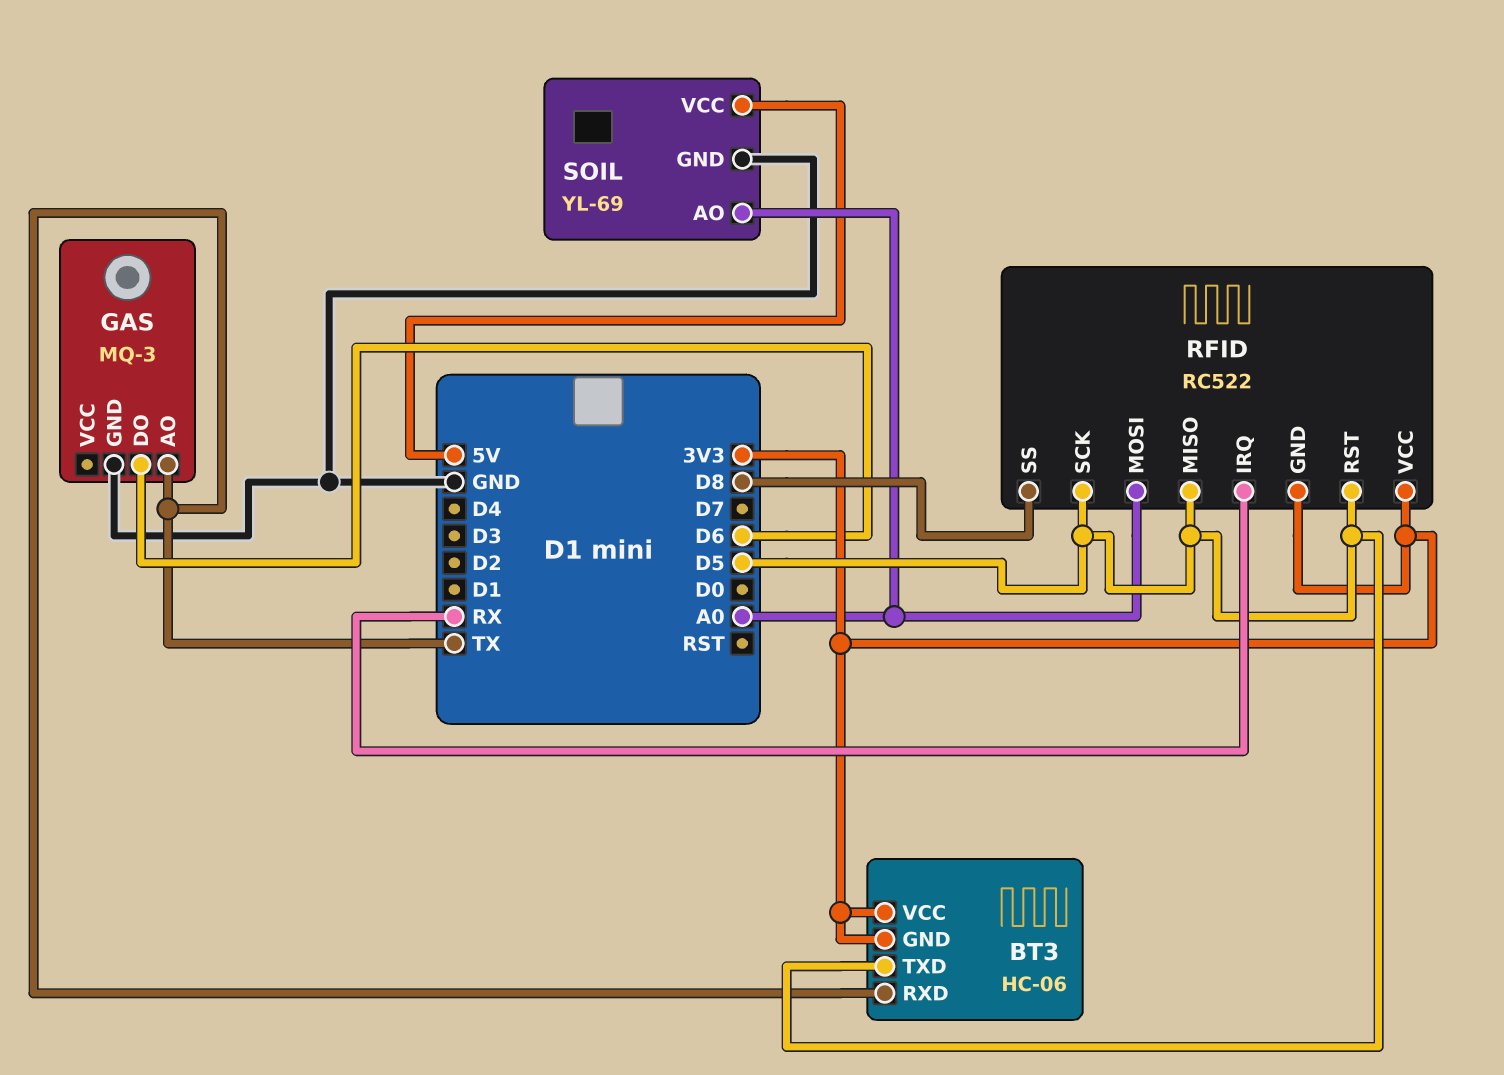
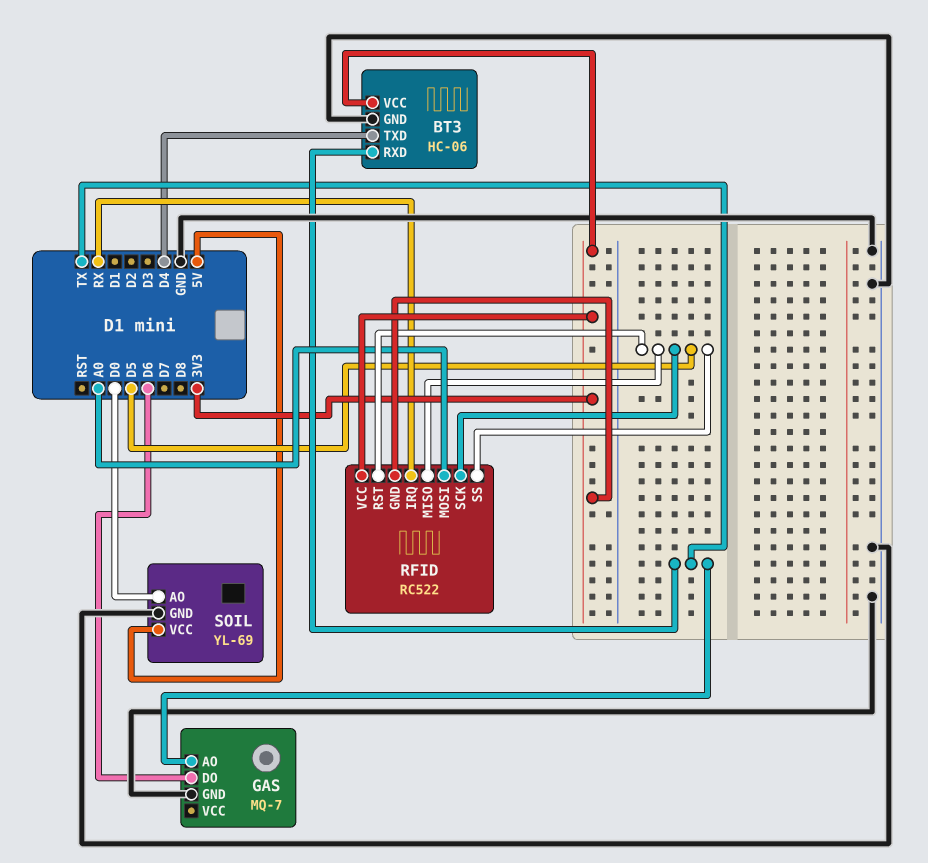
BT3 pin GND: 3V3 -> GND
BT3 pin TXD: D5 -> D4
GAS: MQ-3 -> MQ-7
RFID pin SS: D8 -> D5
SOIL pin AO: A0 -> D0

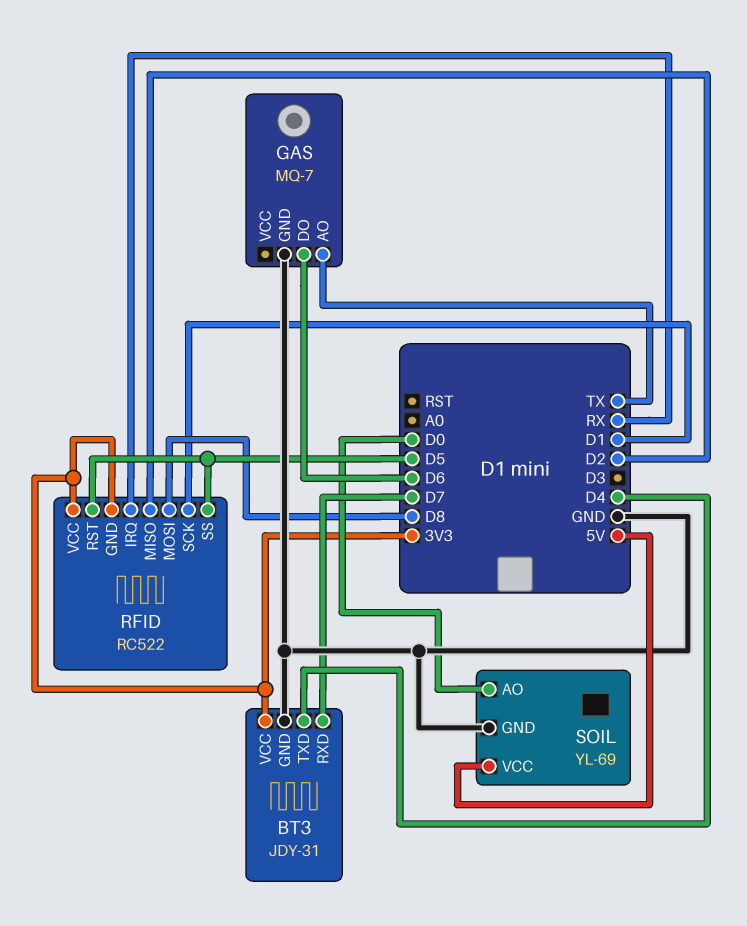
BT3: HC-06 -> JDY-31
BT3 pin RXD: TX -> D7
RFID pin MISO: D5 -> D2
RFID pin MOSI: A0 -> D8
RFID pin SCK: D5 -> D1

